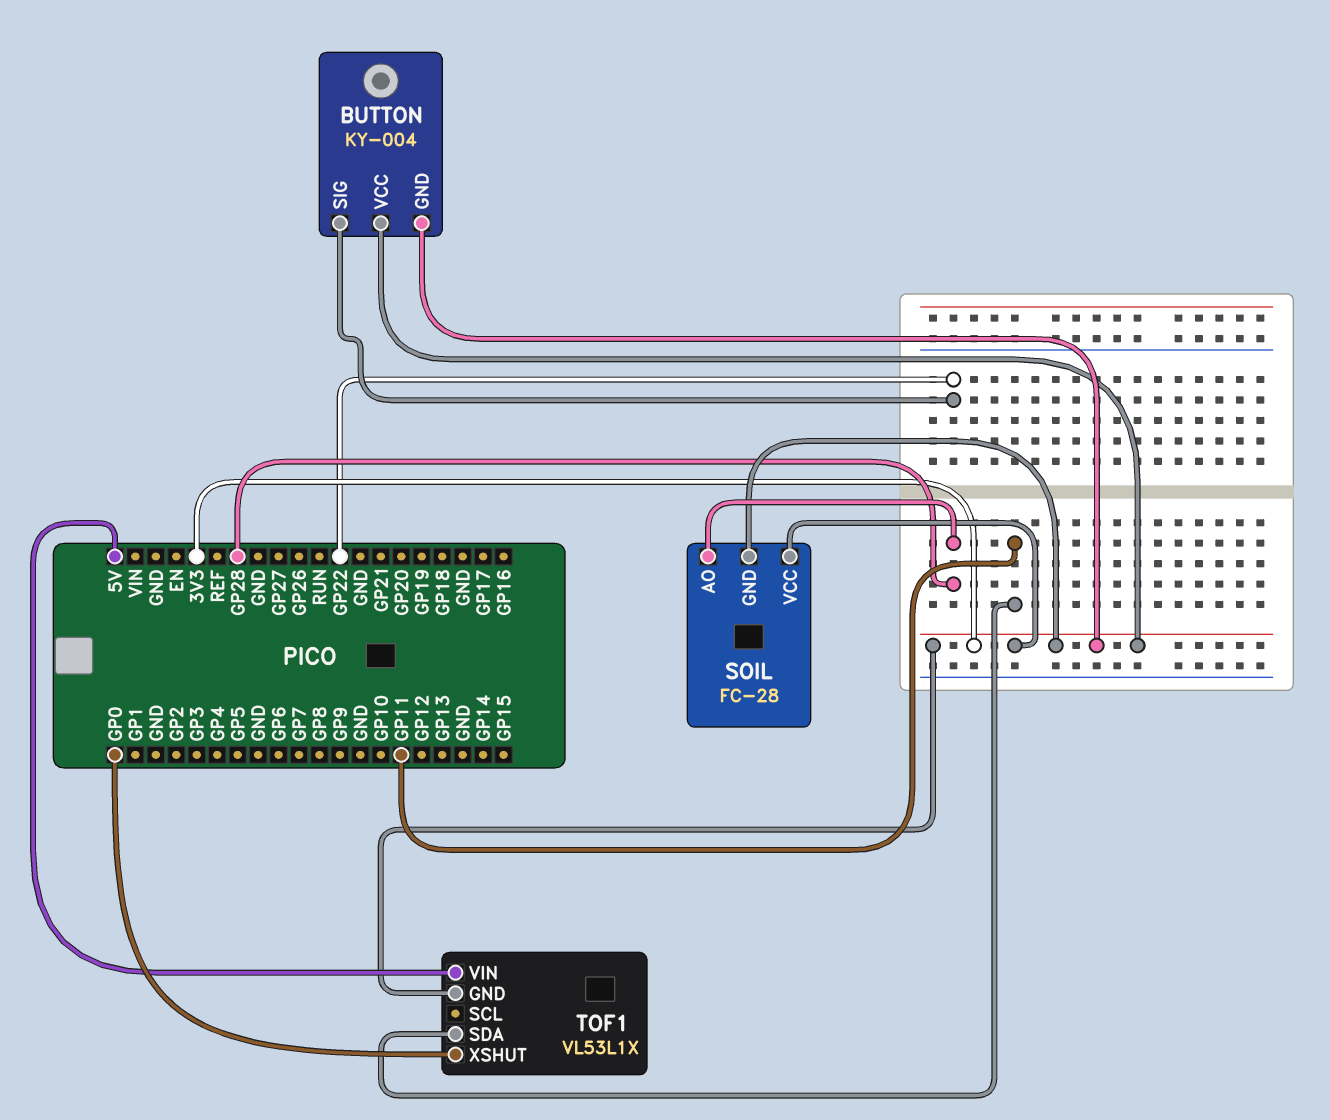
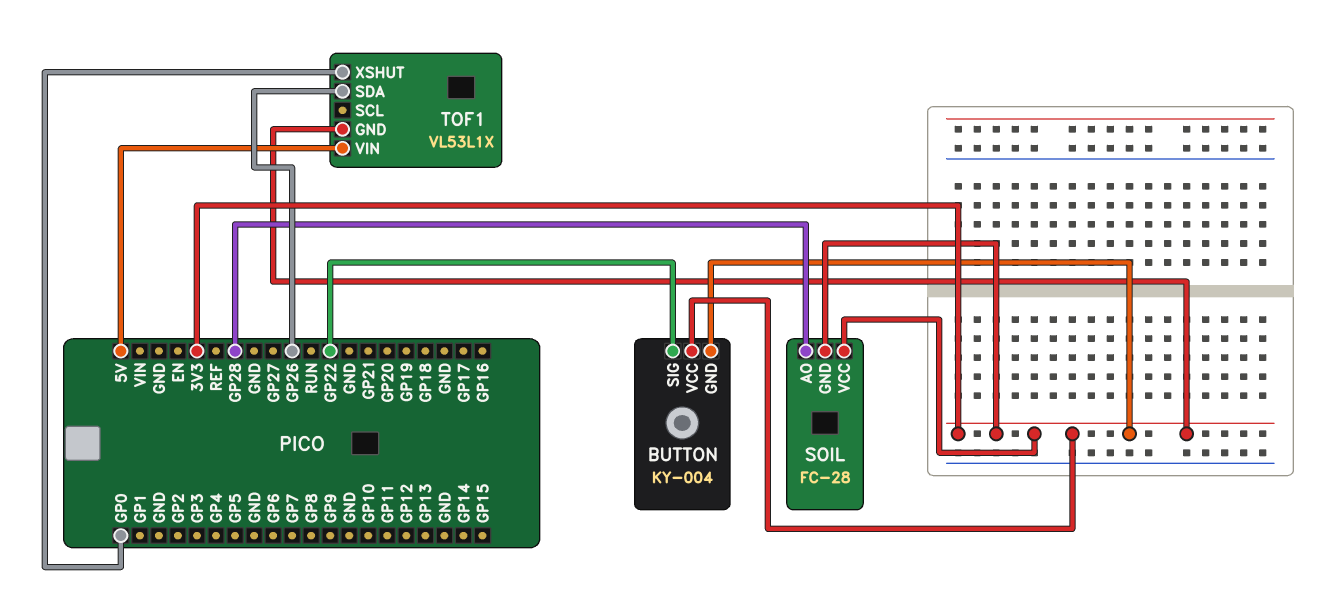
TOF1 pin SDA: GP11 -> GP26

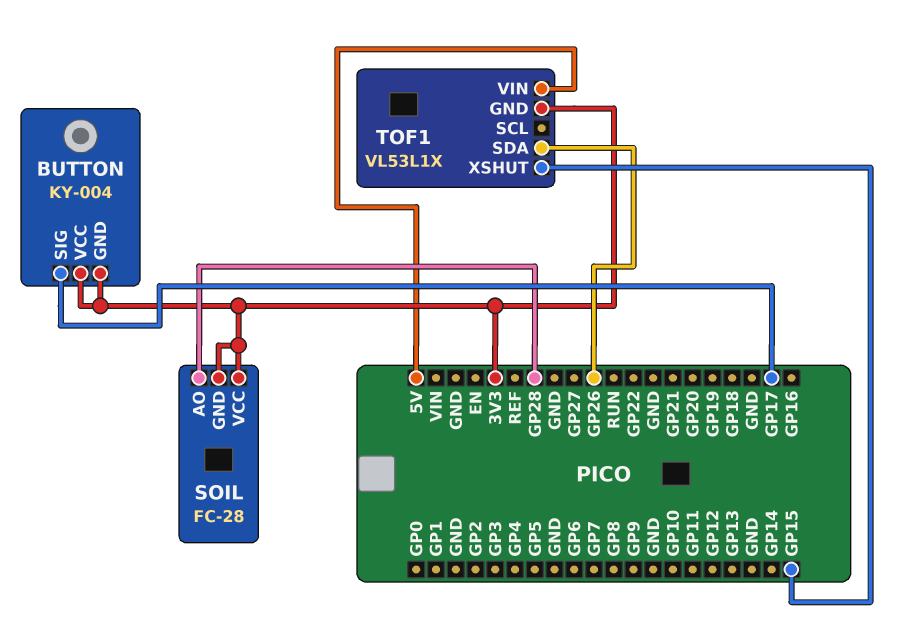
BUTTON pin SIG: GP22 -> GP17
TOF1 pin XSHUT: GP0 -> GP15

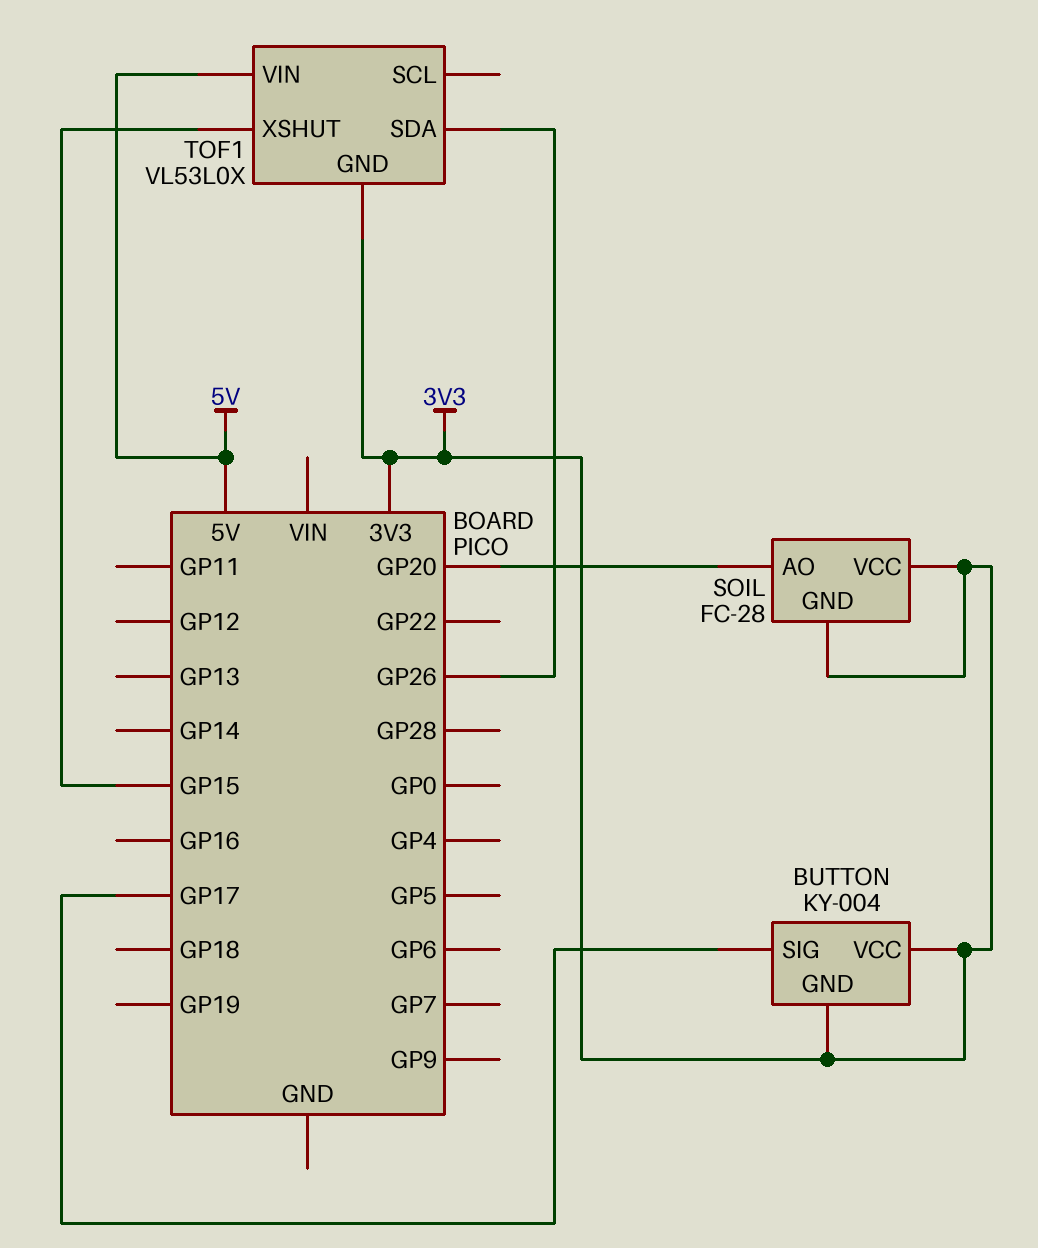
SOIL pin AO: GP28 -> GP20
TOF1: VL53L1X -> VL53L0X

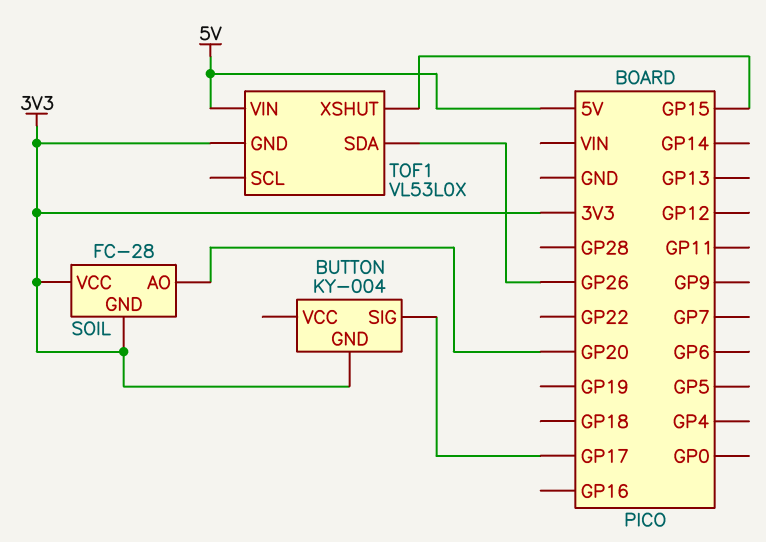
BUTTON pin VCC: 3V3 -> none

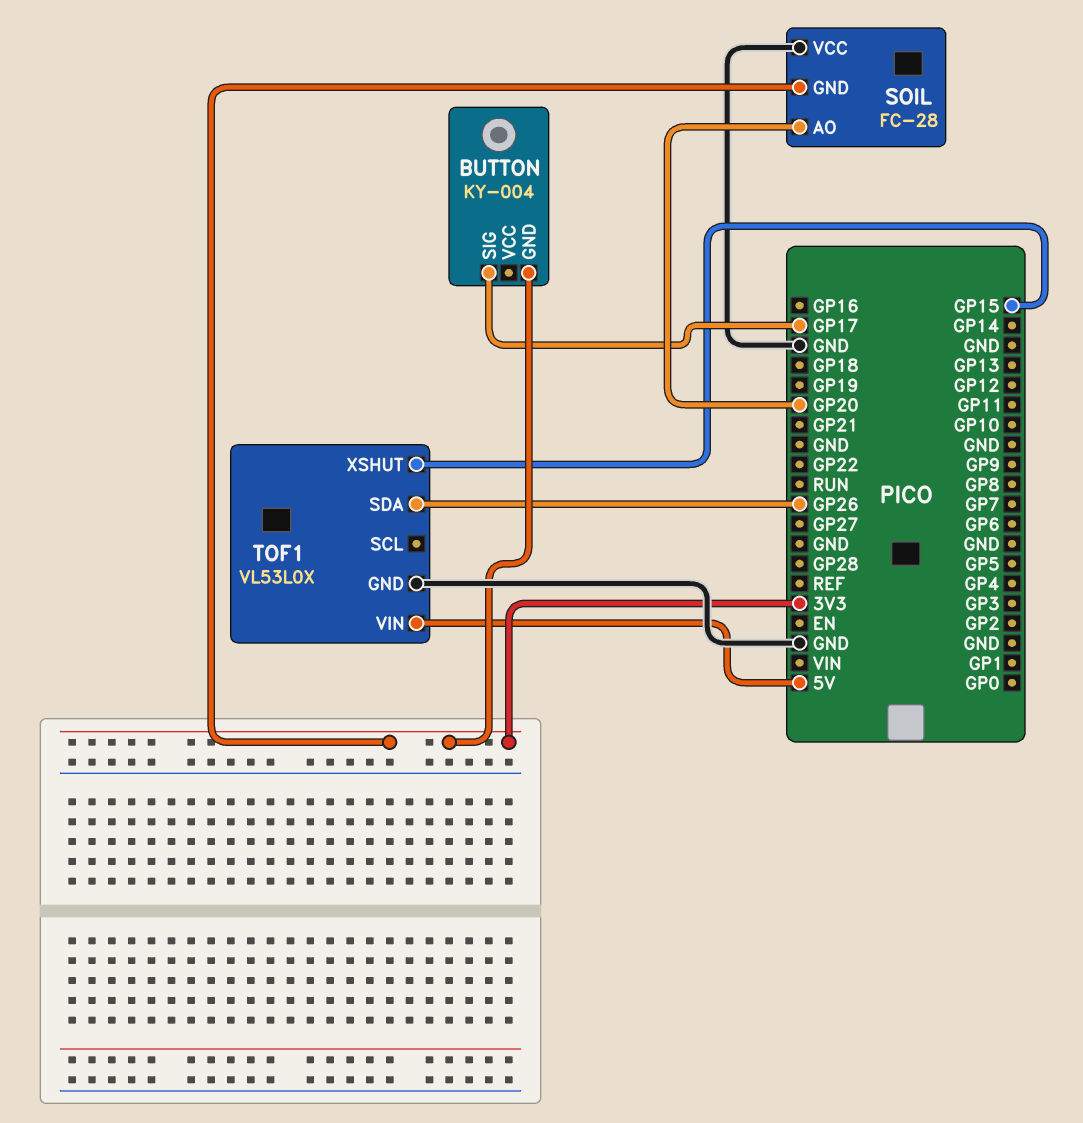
SOIL pin VCC: 3V3 -> GND
TOF1 pin GND: 3V3 -> GND

